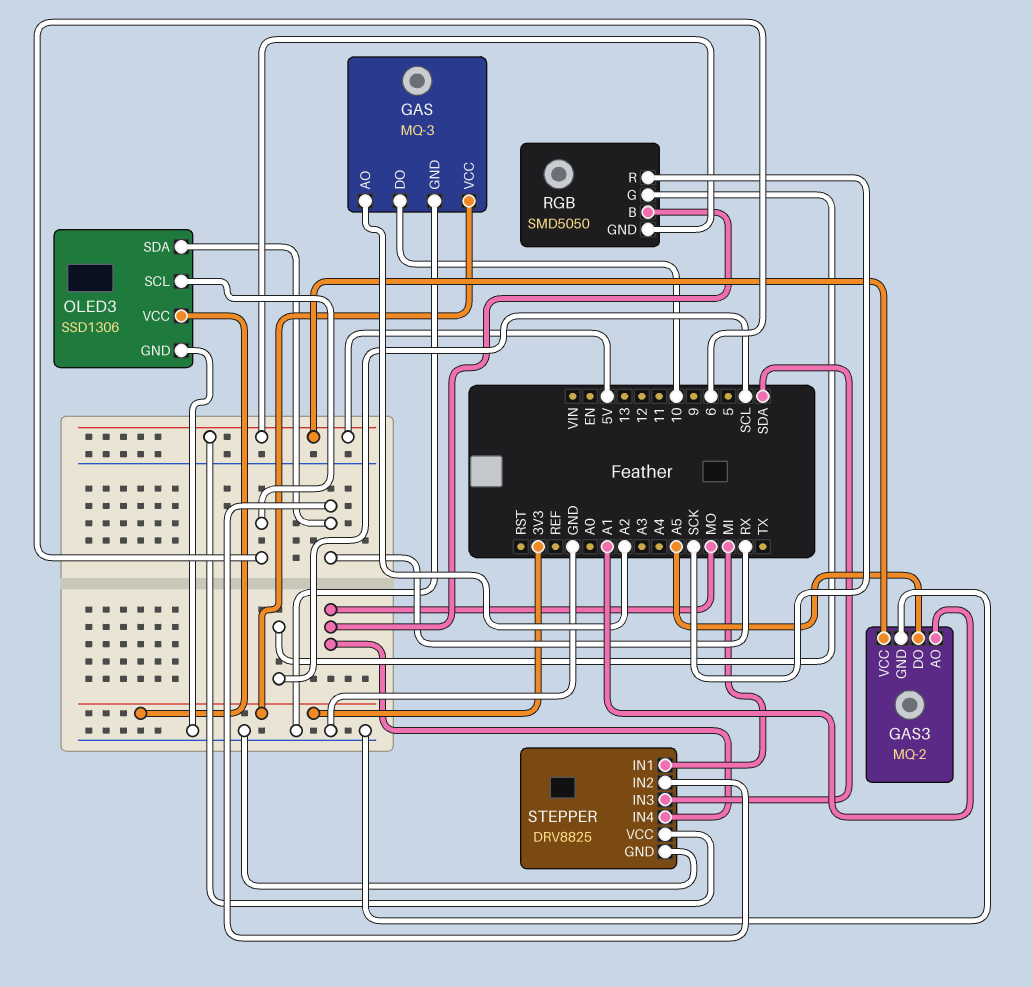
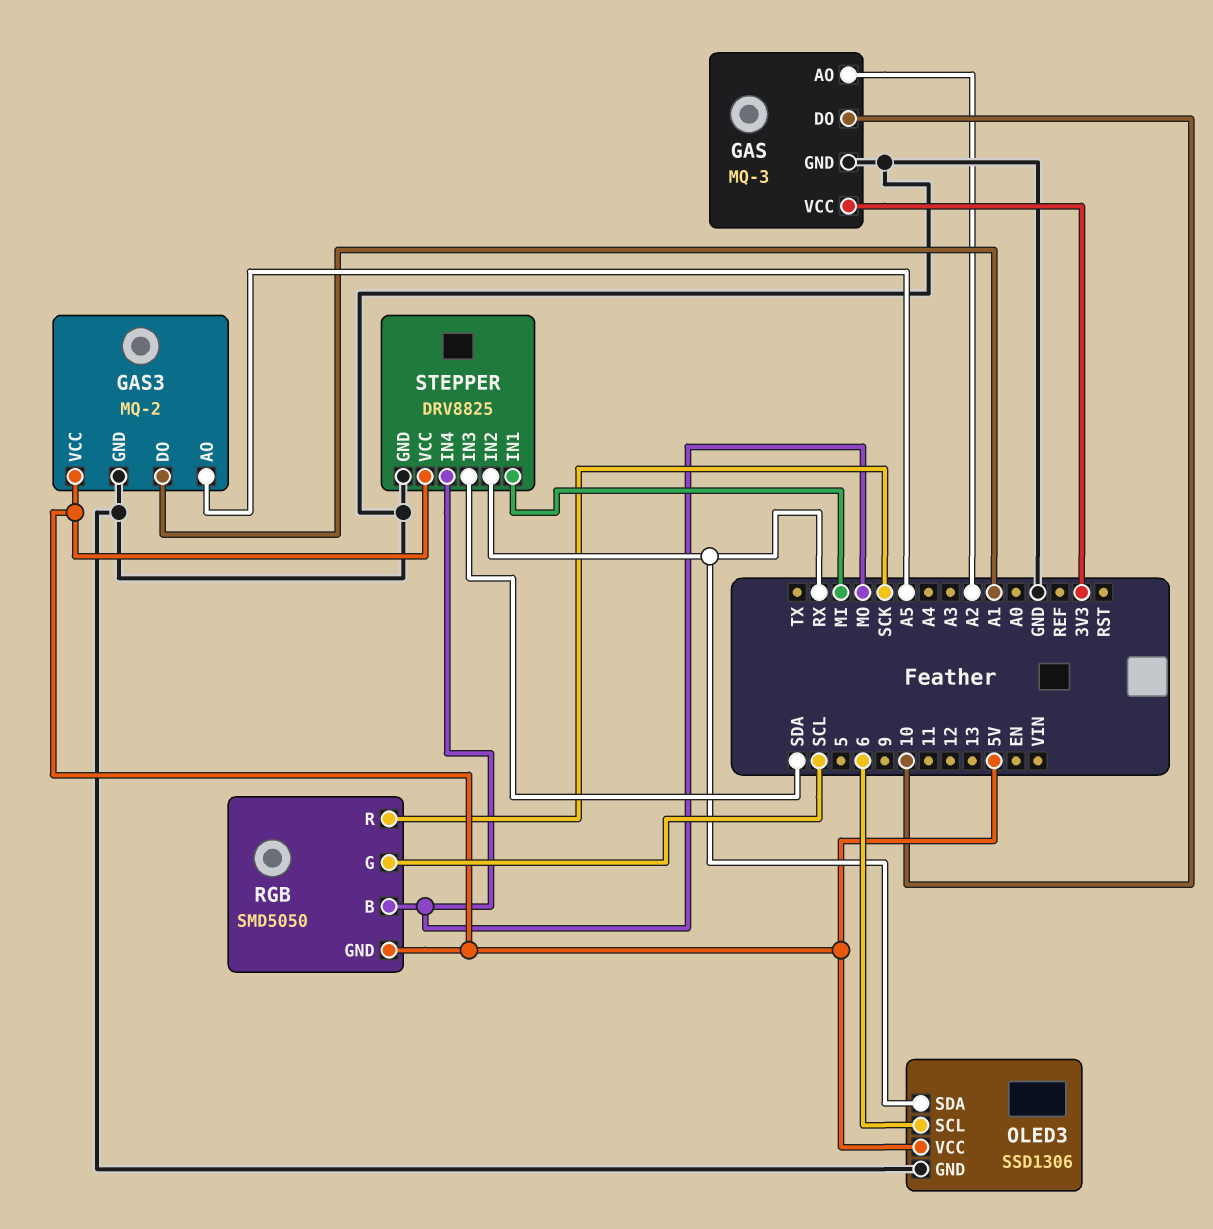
GAS3 pin AO: A1 -> A5
GAS3 pin DO: A5 -> A1
OLED3 pin VCC: 3V3 -> 5V

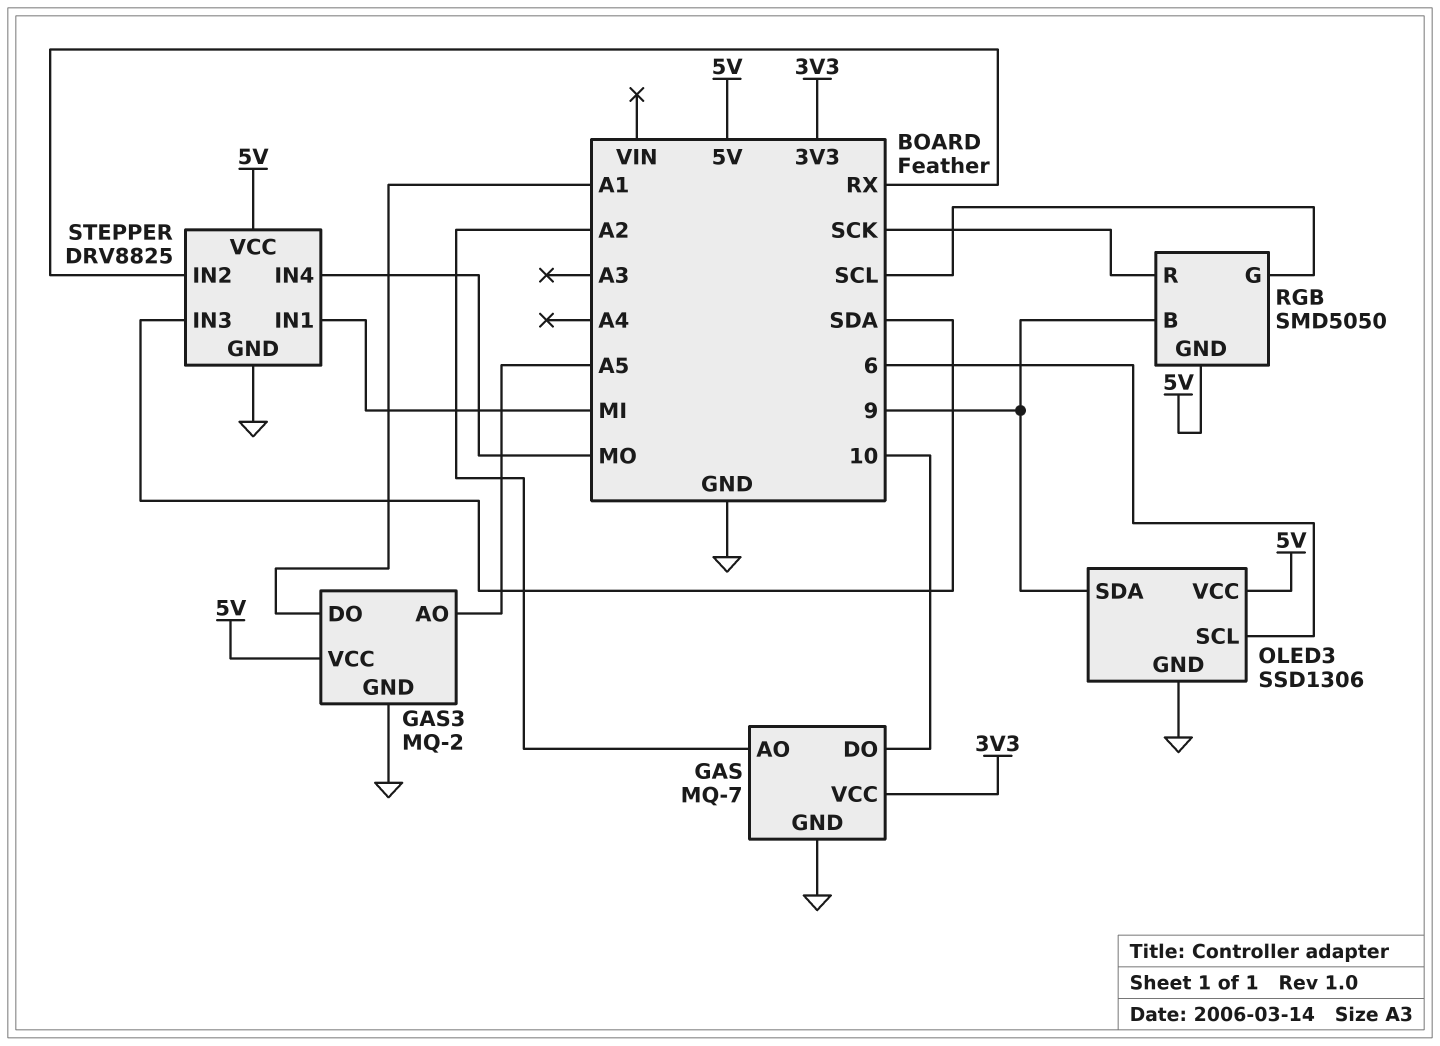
GAS: MQ-3 -> MQ-7
OLED3 pin SDA: RX -> 9
RGB pin B: MO -> 9

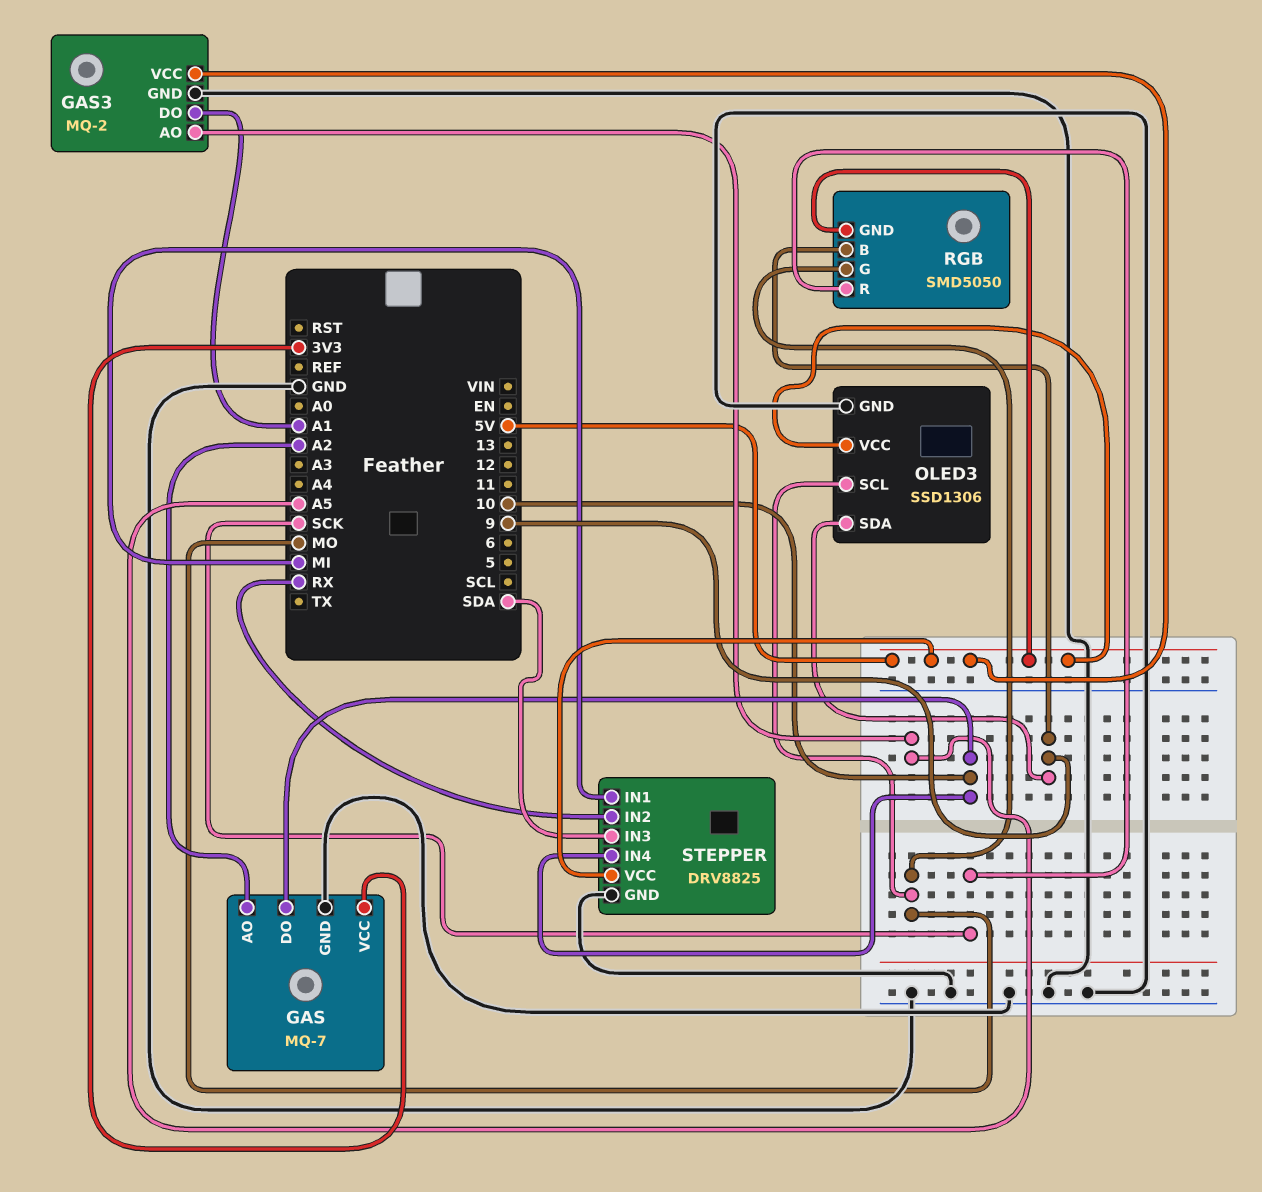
OLED3 pin SCL: 6 -> MO
RGB pin G: SCL -> MO
STEPPER pin IN4: MO -> 10

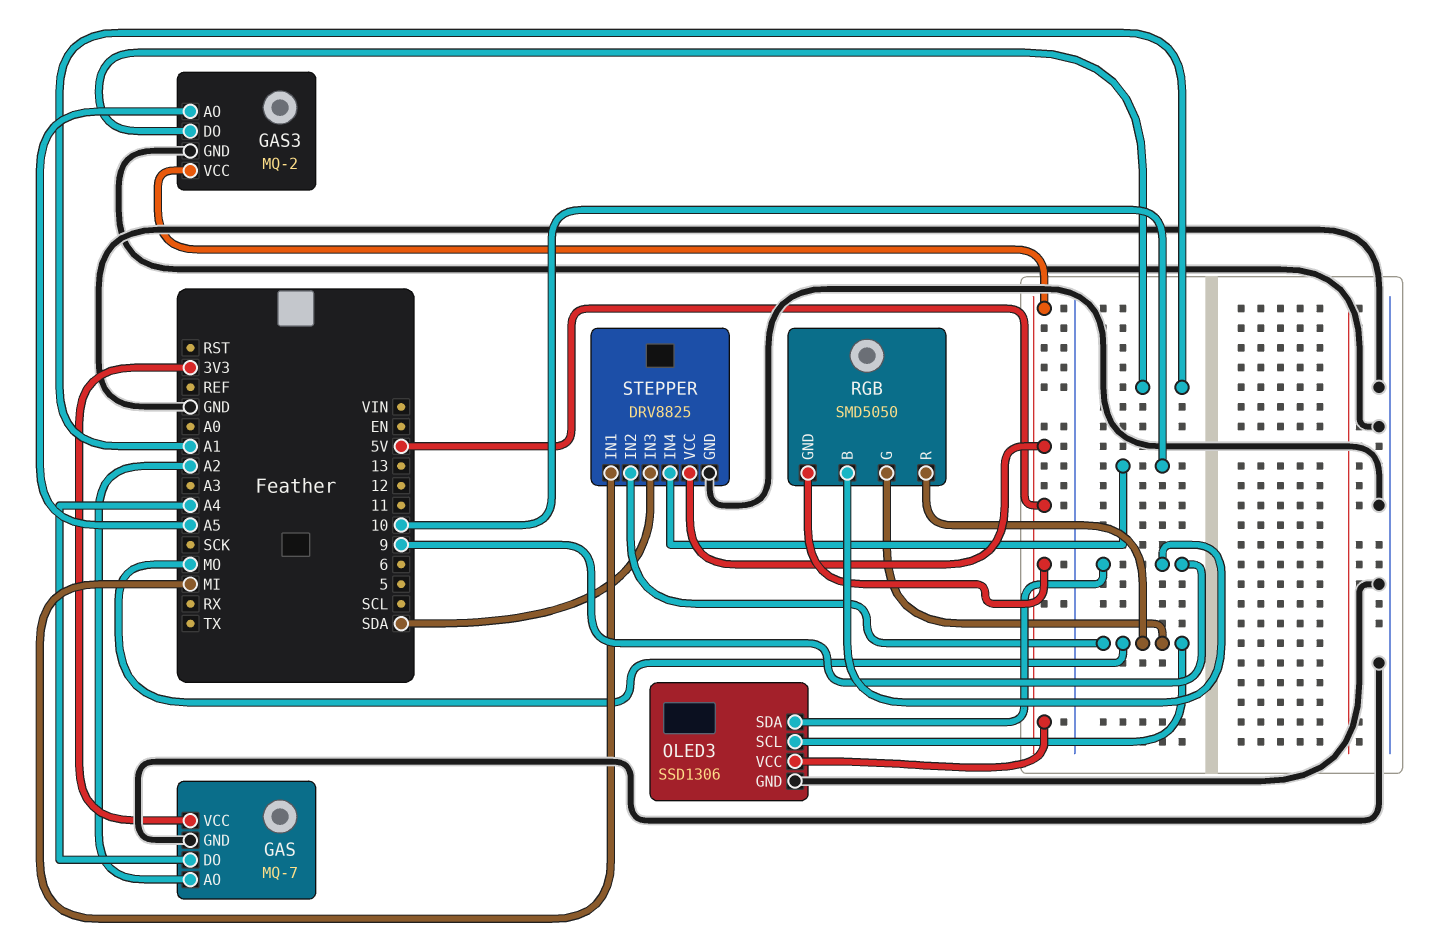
GAS pin DO: 10 -> A4
RGB pin R: SCK -> MO
STEPPER pin IN2: RX -> MO

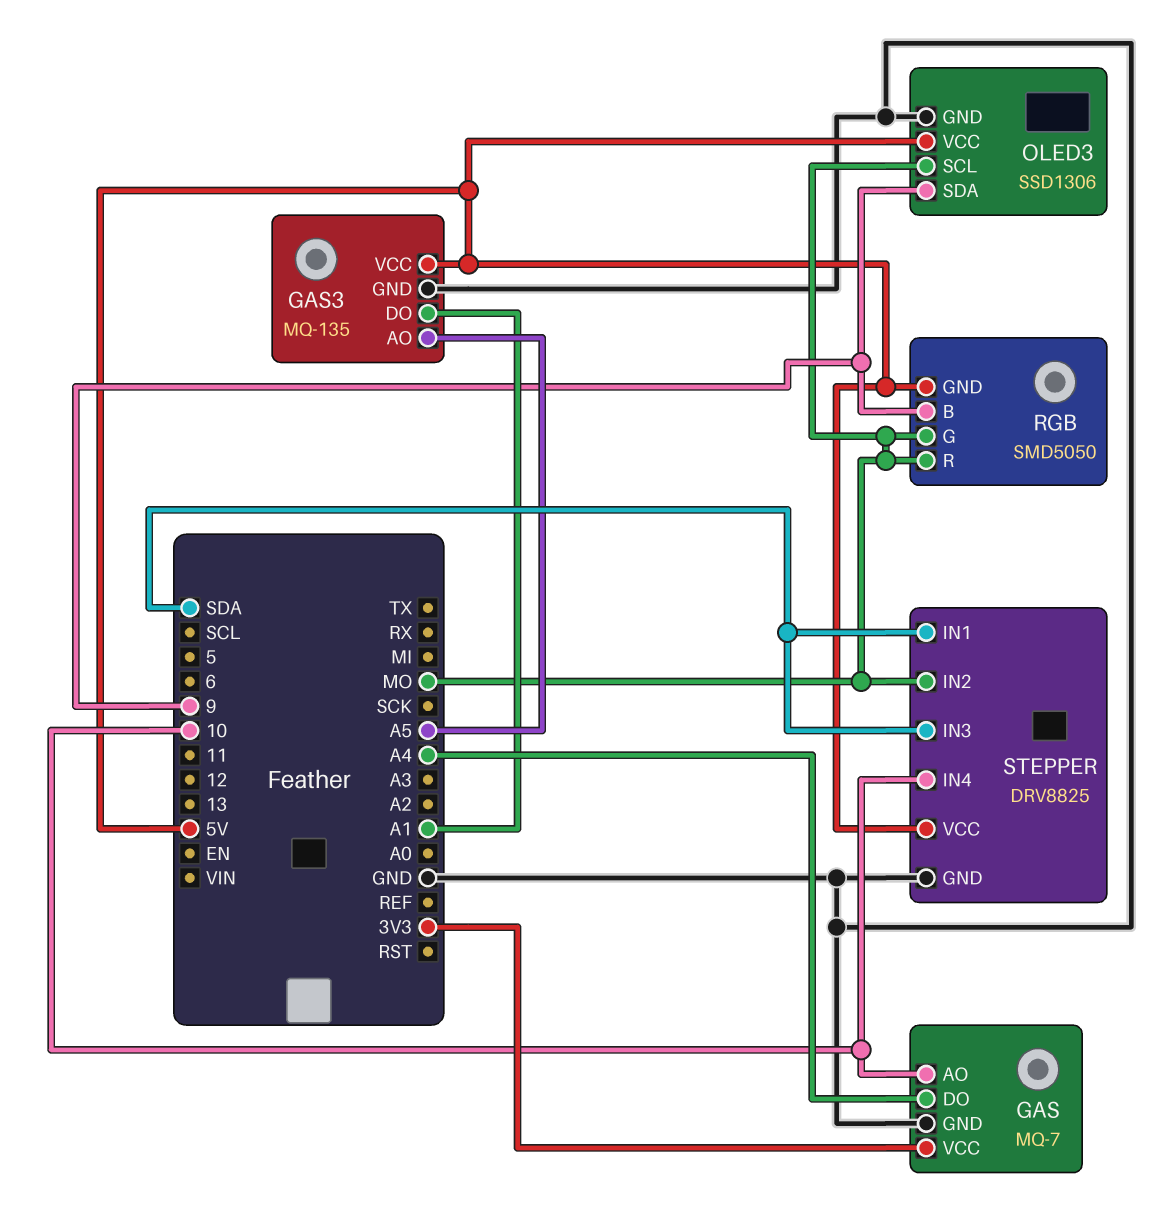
GAS pin AO: A2 -> 10
GAS3: MQ-2 -> MQ-135
STEPPER pin IN1: MI -> SDA

